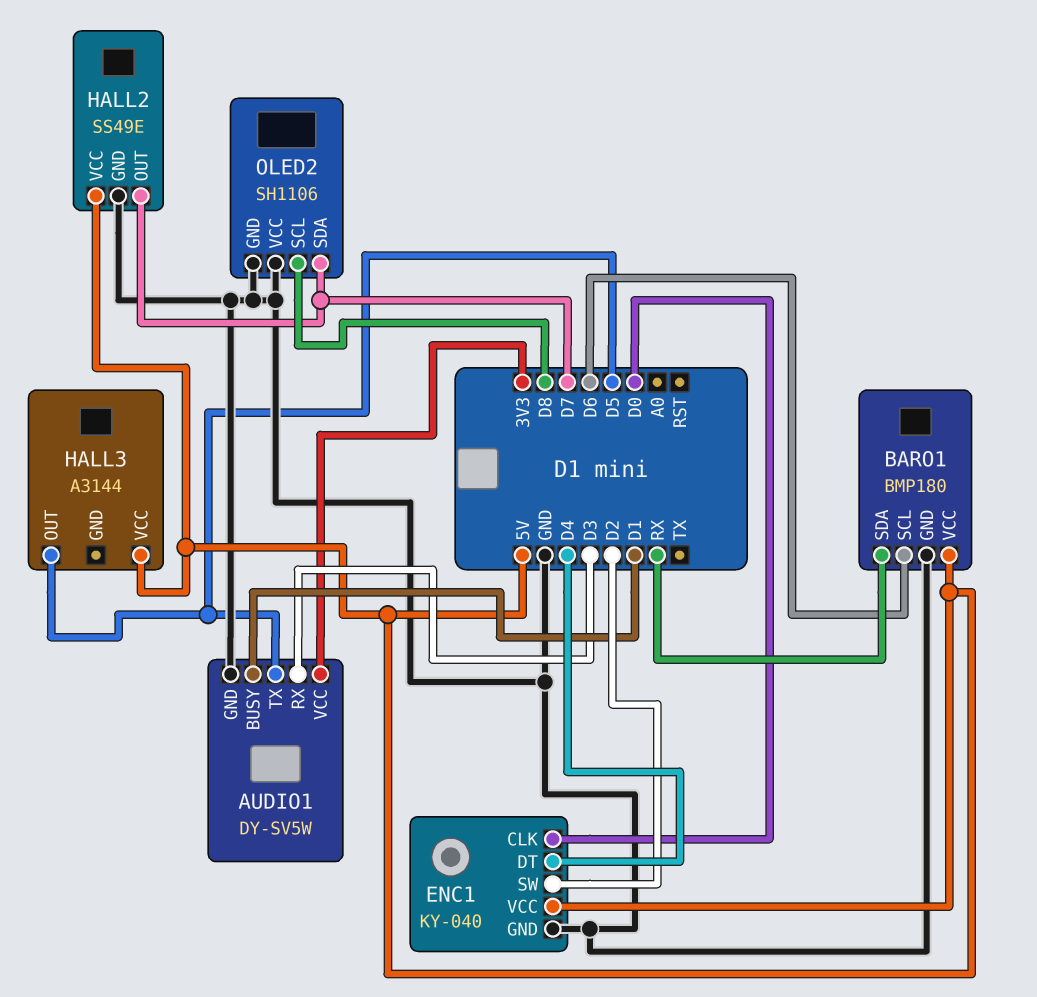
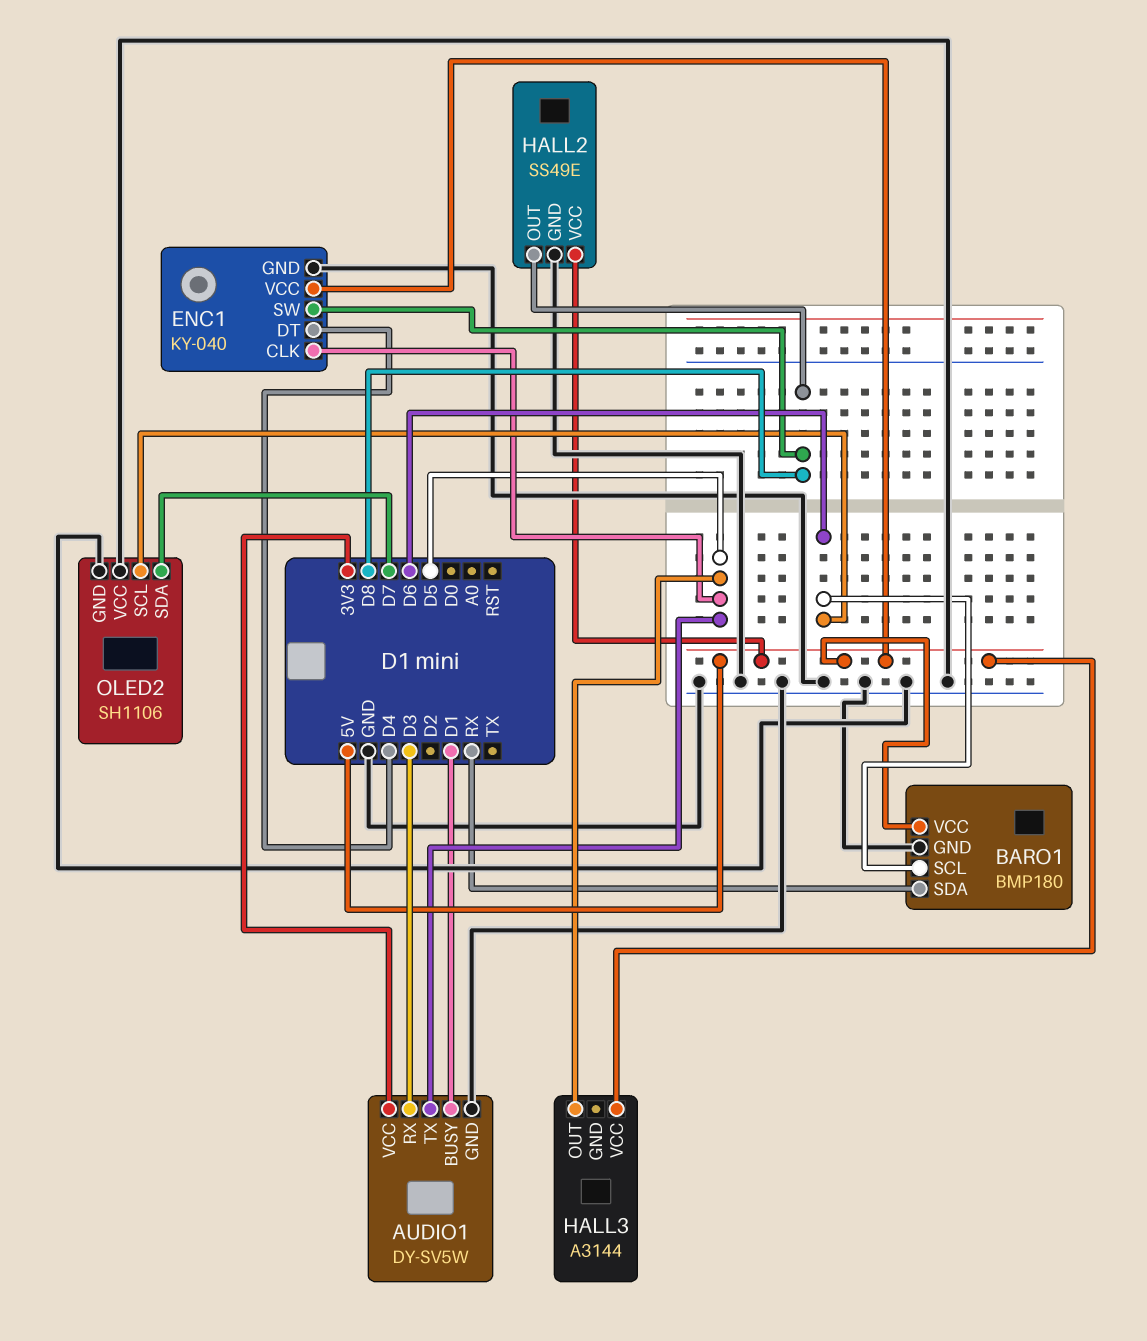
ENC1 pin CLK: D0 -> D5
ENC1 pin SW: D2 -> D8
HALL2 pin OUT: D7 -> D8
OLED2 pin SCL: D8 -> D6

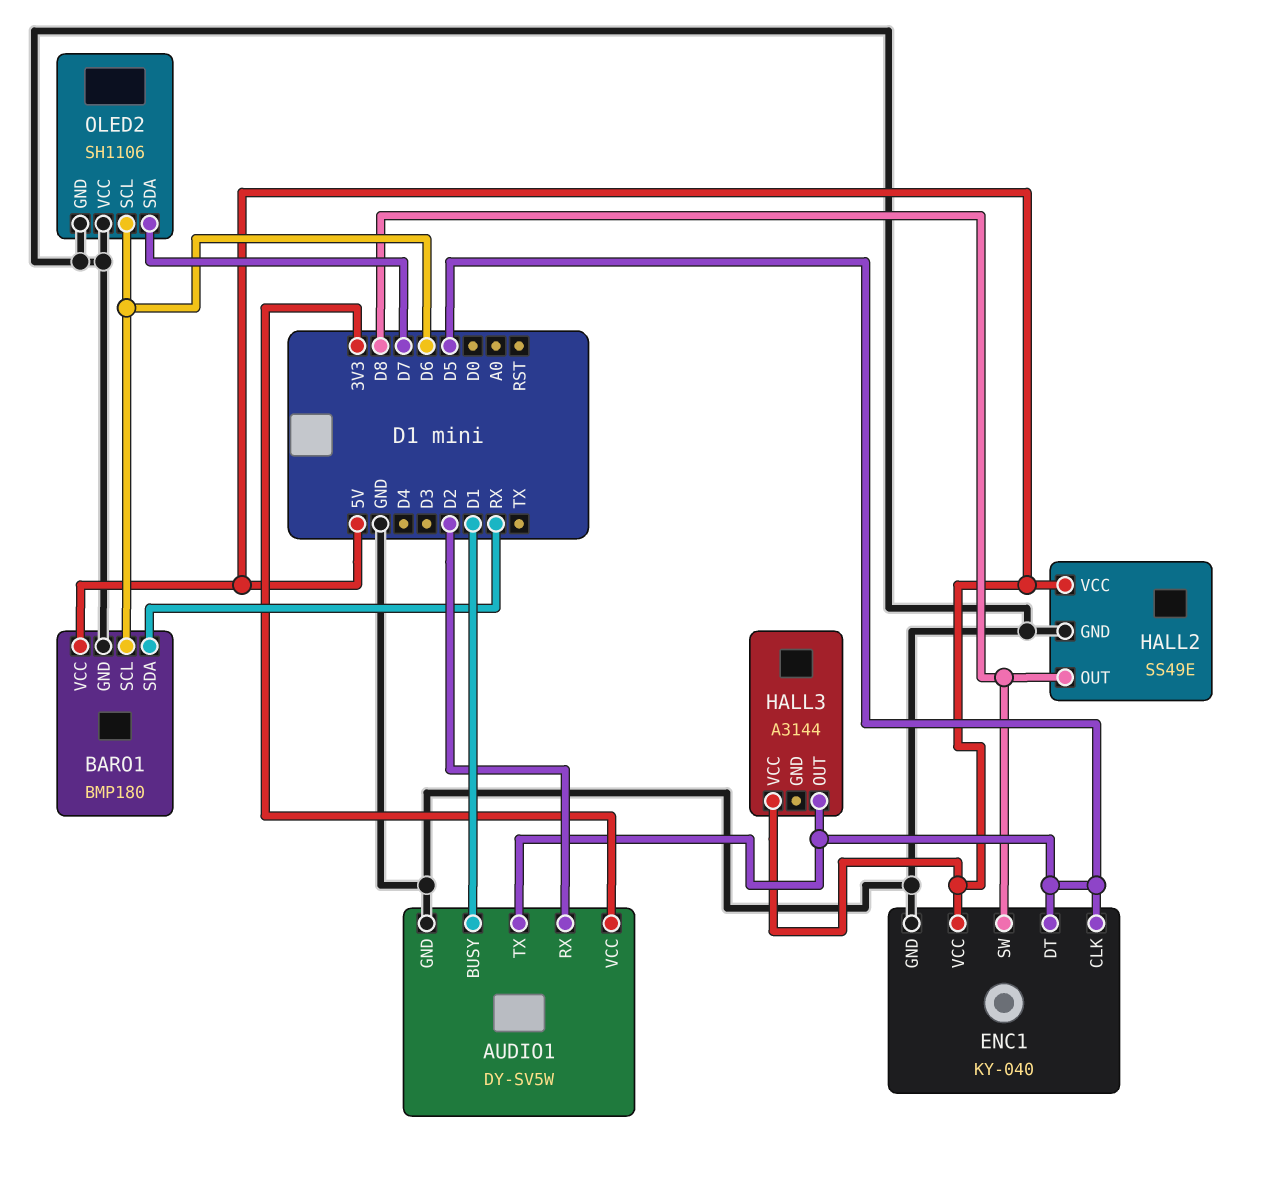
AUDIO1 pin RX: D3 -> D2
ENC1 pin DT: D4 -> D5

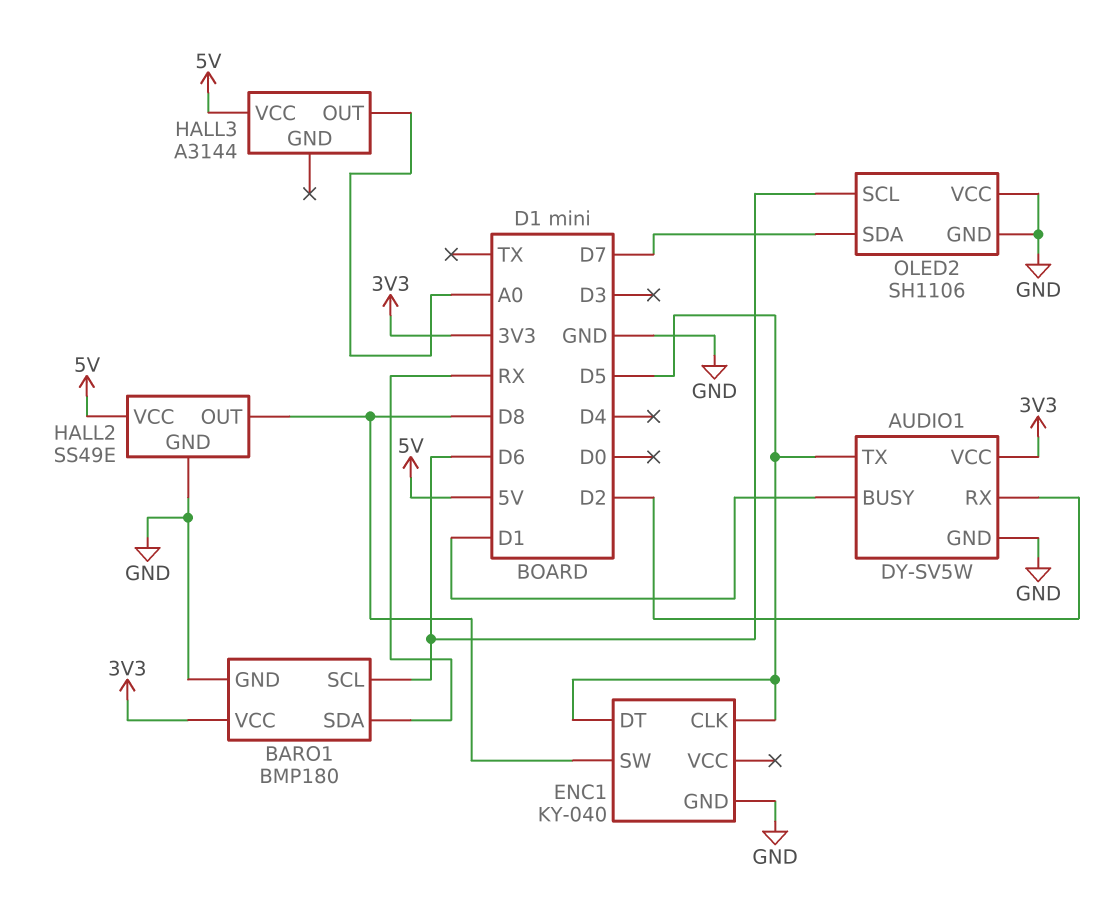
BARO1 pin VCC: 5V -> 3V3
ENC1 pin VCC: 5V -> none
HALL3 pin OUT: D5 -> A0

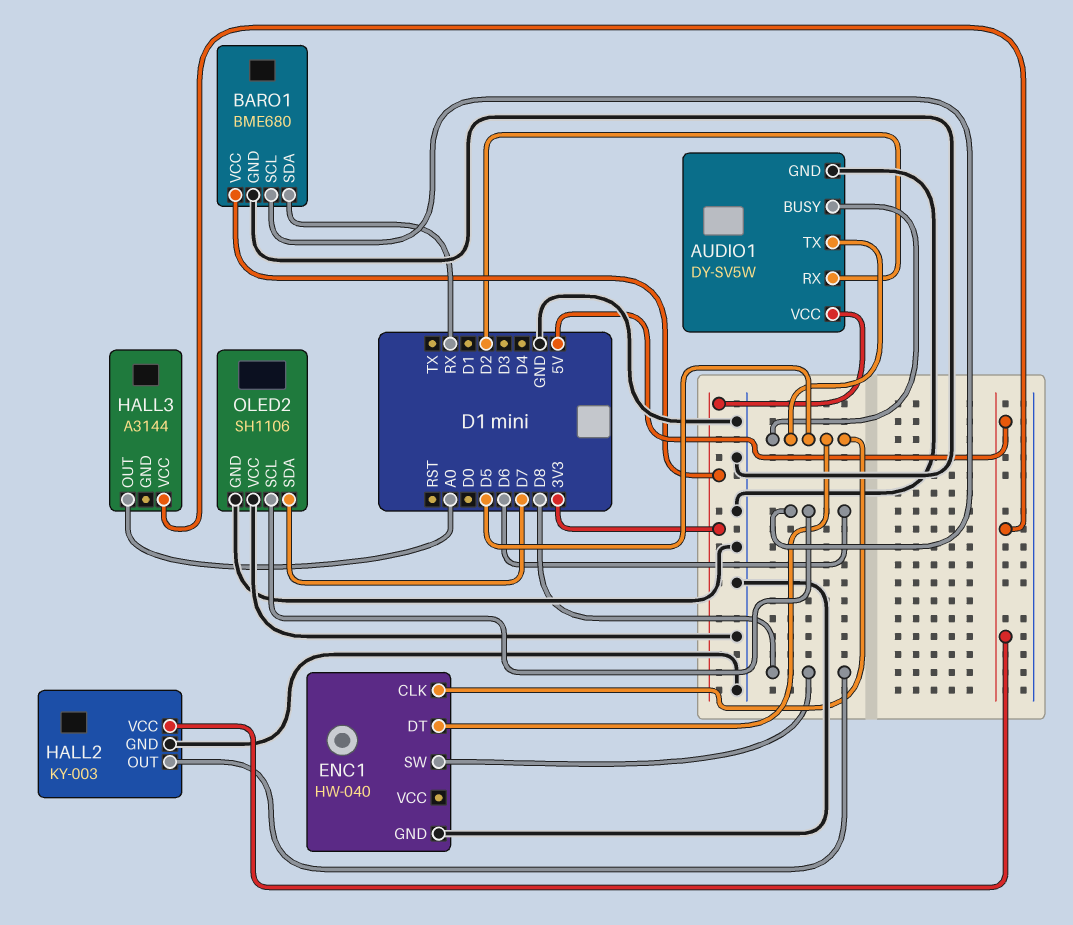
AUDIO1 pin BUSY: D1 -> D5
BARO1: BMP180 -> BME680
ENC1: KY-040 -> HW-040
HALL2: SS49E -> KY-003

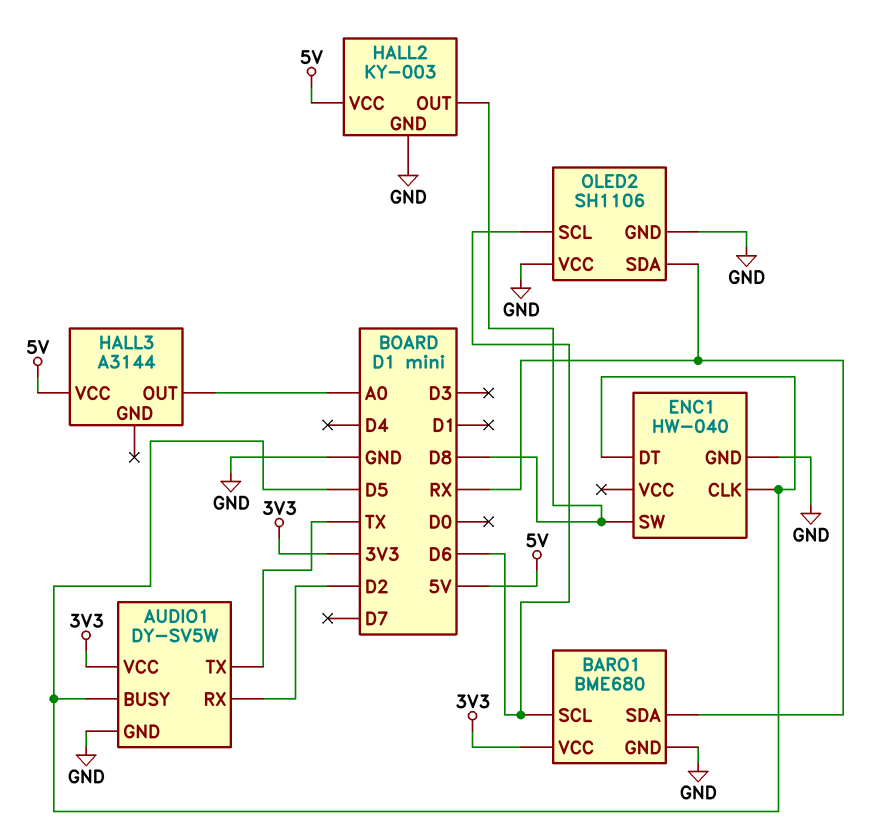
AUDIO1 pin TX: D5 -> TX
OLED2 pin SDA: D7 -> RX

